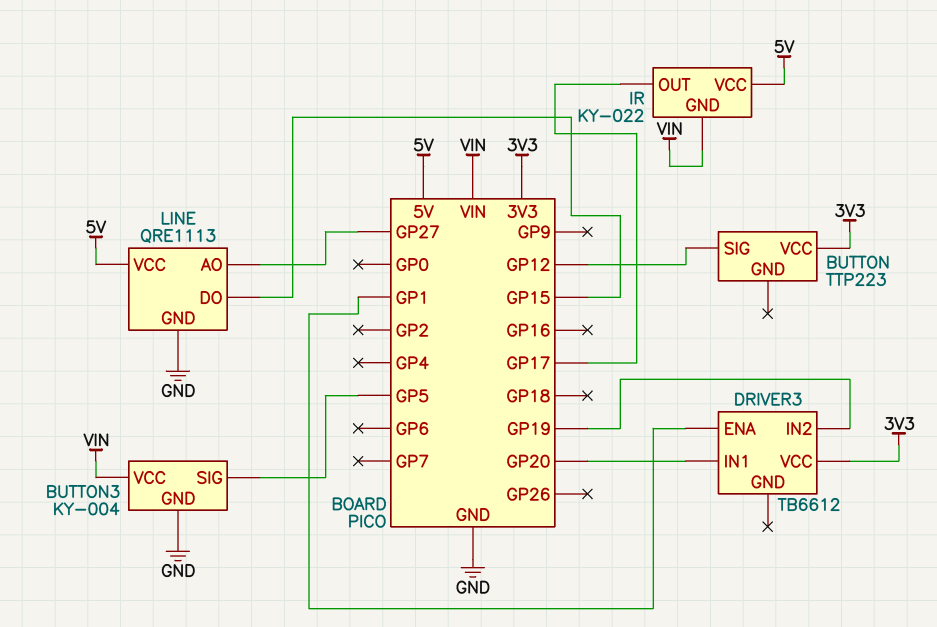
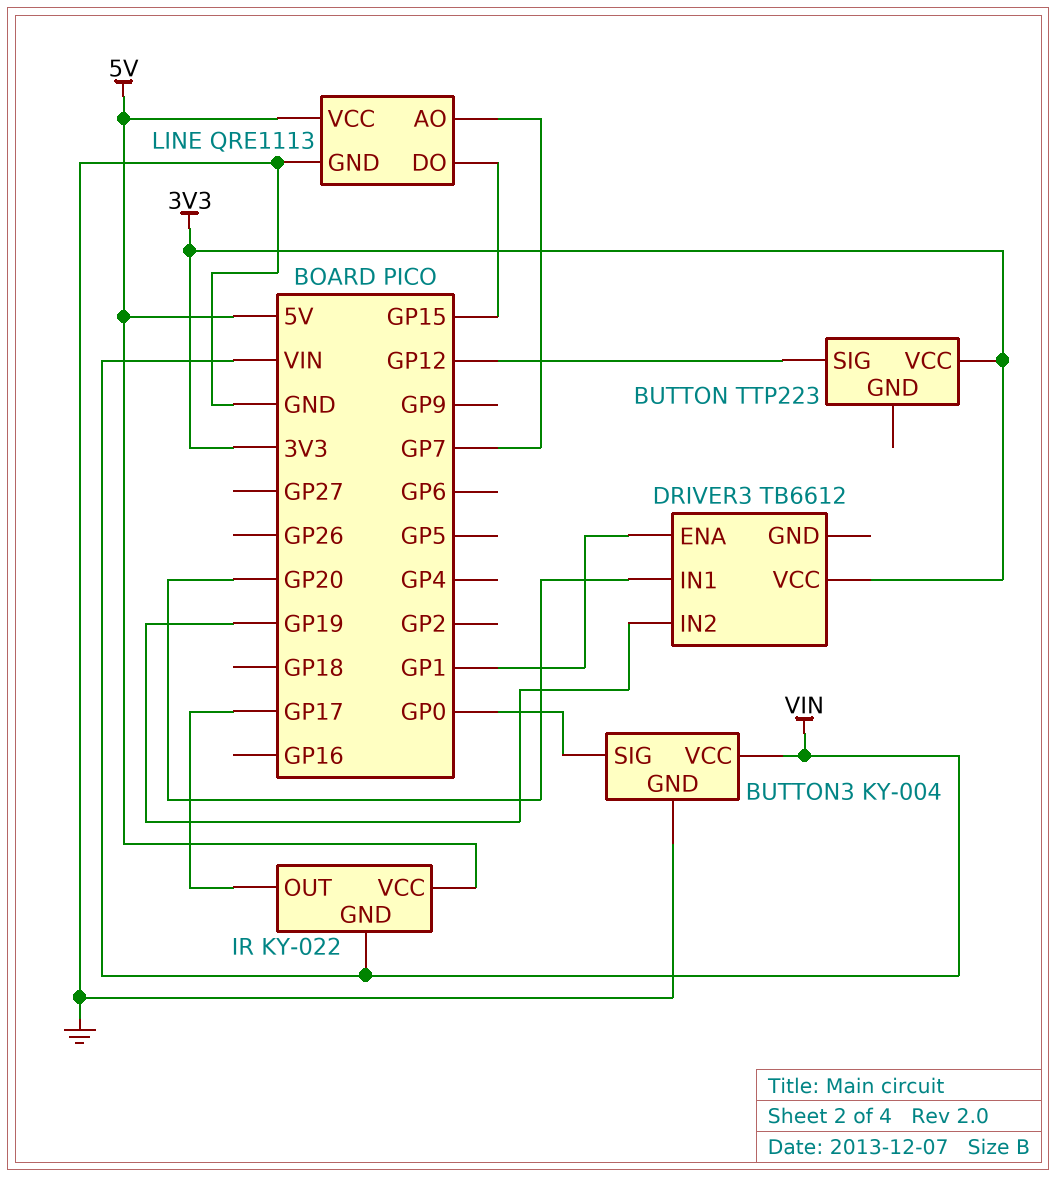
BUTTON3 pin SIG: GP5 -> GP0
LINE pin AO: GP27 -> GP7

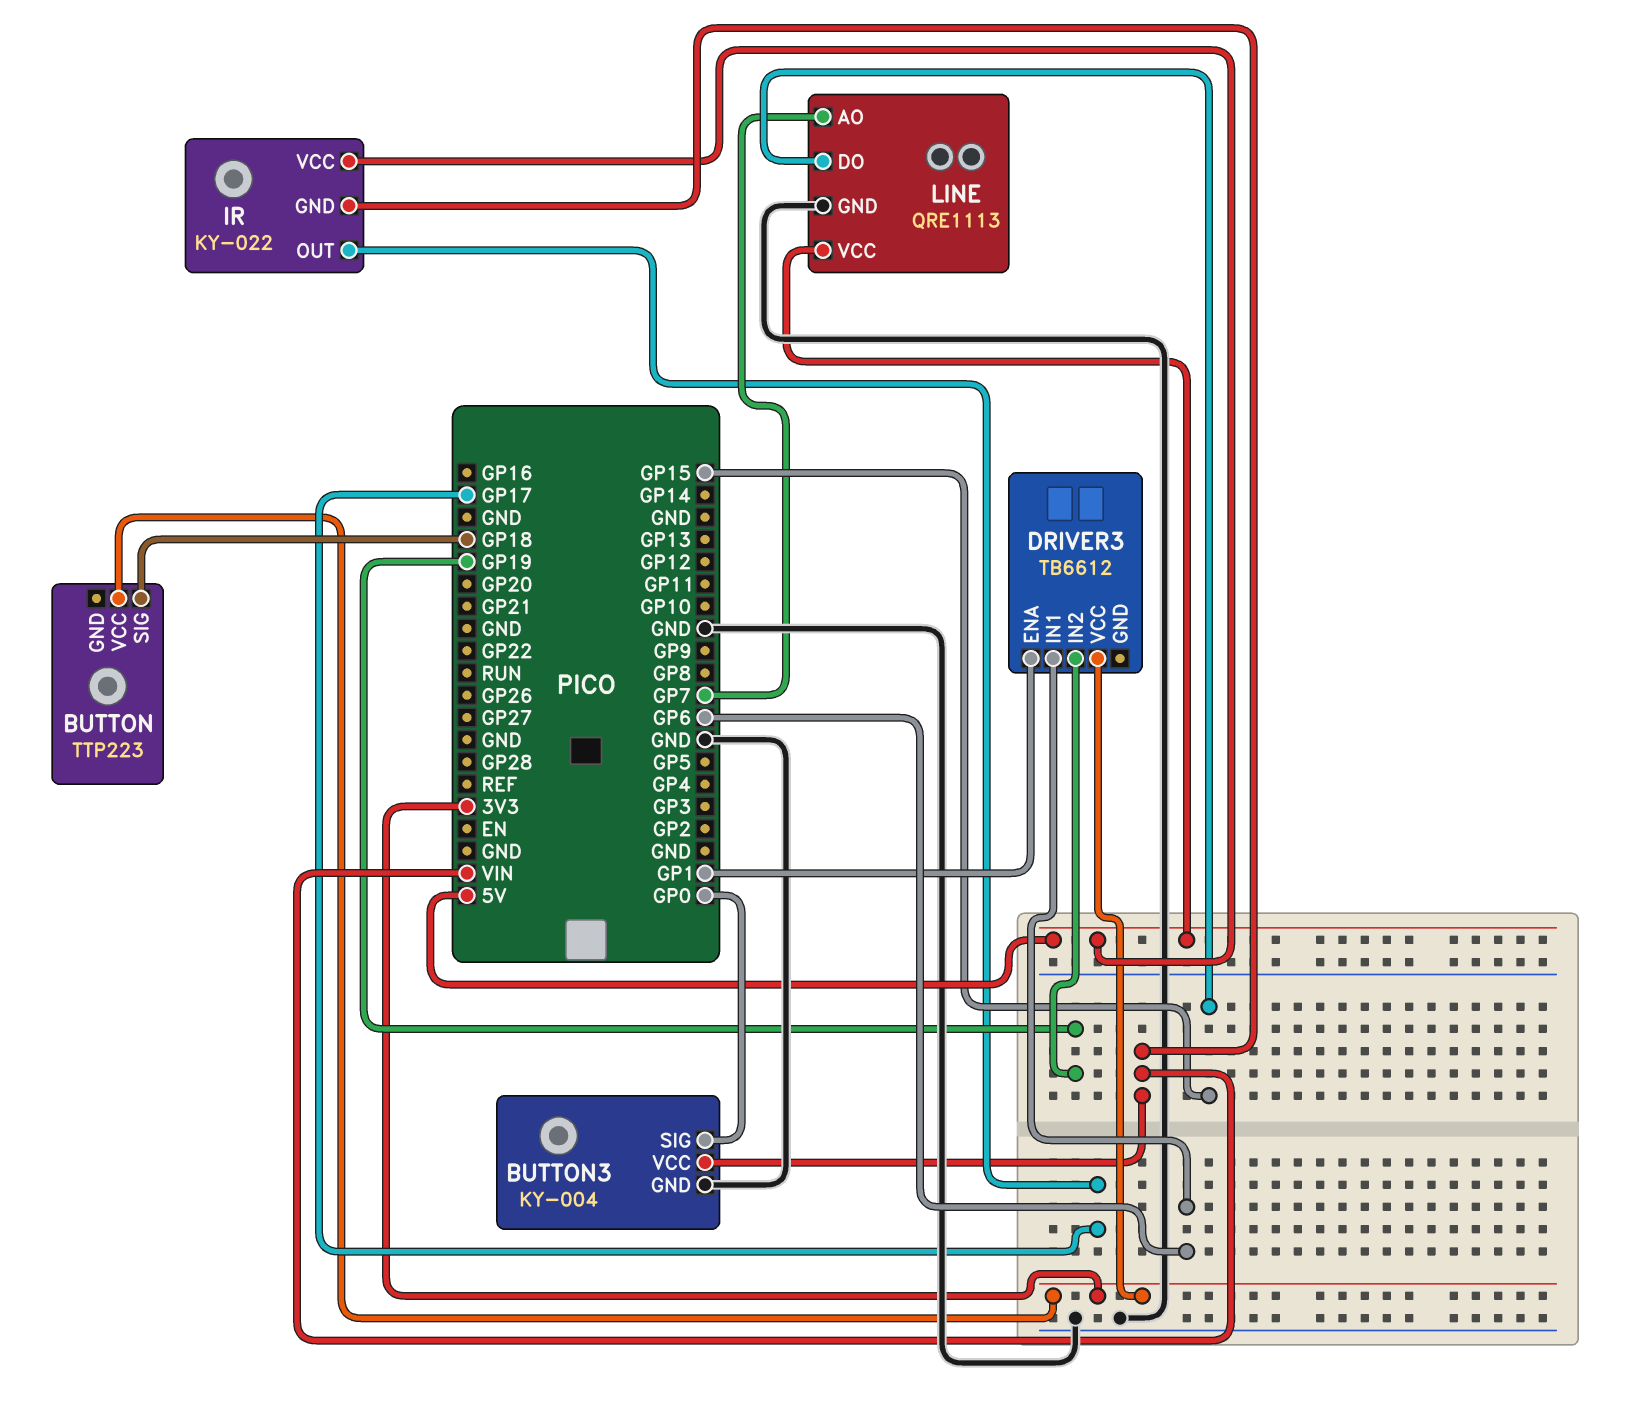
BUTTON pin SIG: GP12 -> GP18
DRIVER3 pin IN1: GP20 -> GP6

